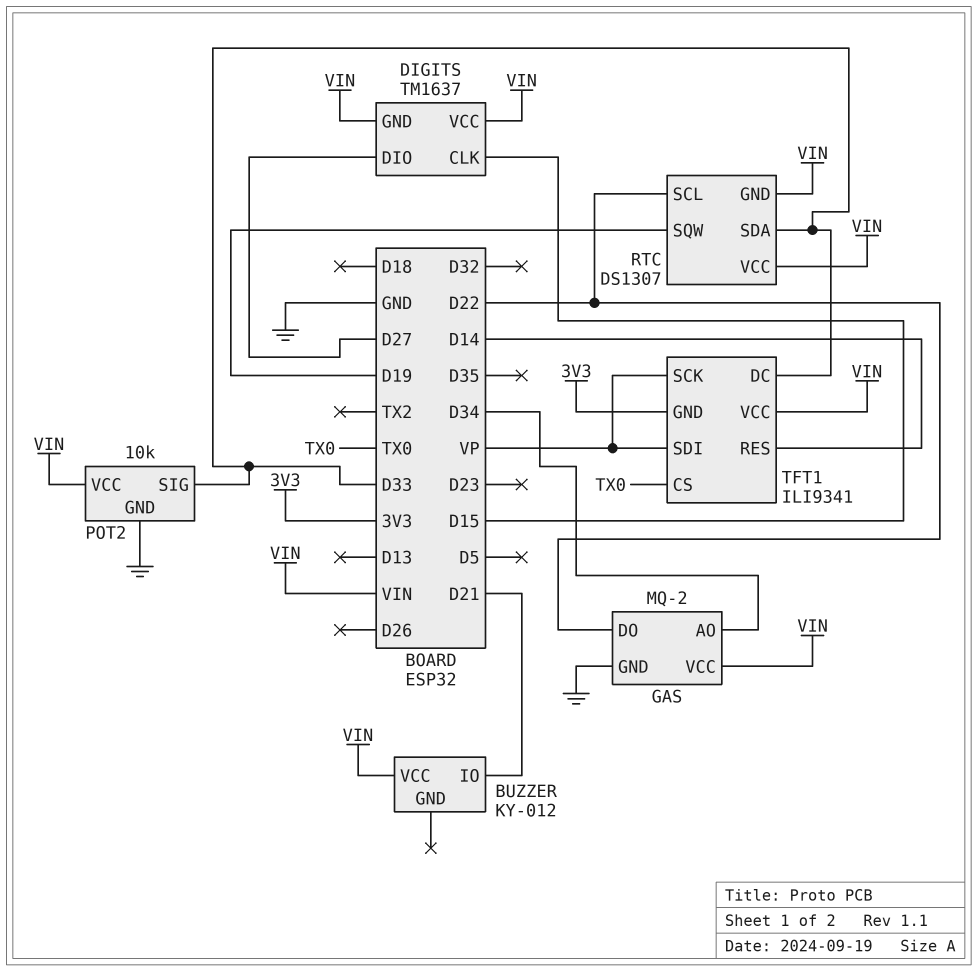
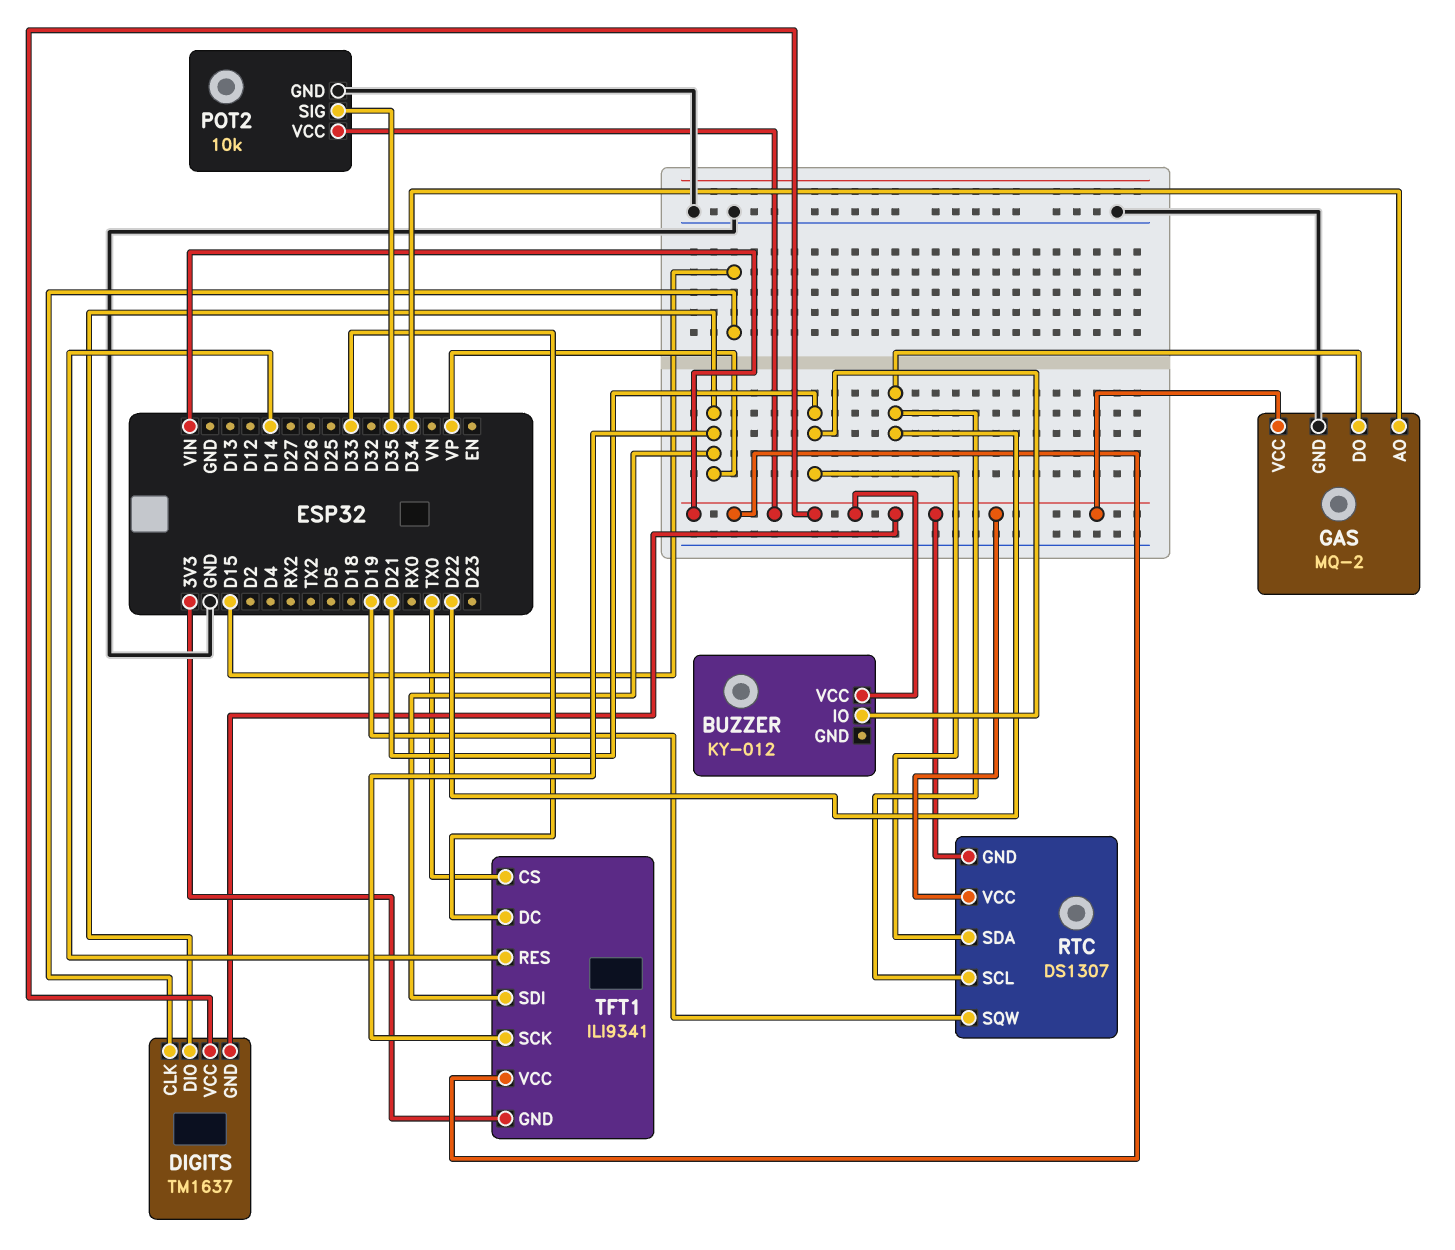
DIGITS pin DIO: D27 -> VP
POT2 pin SIG: D33 -> D35
RTC pin SDA: D33 -> D21

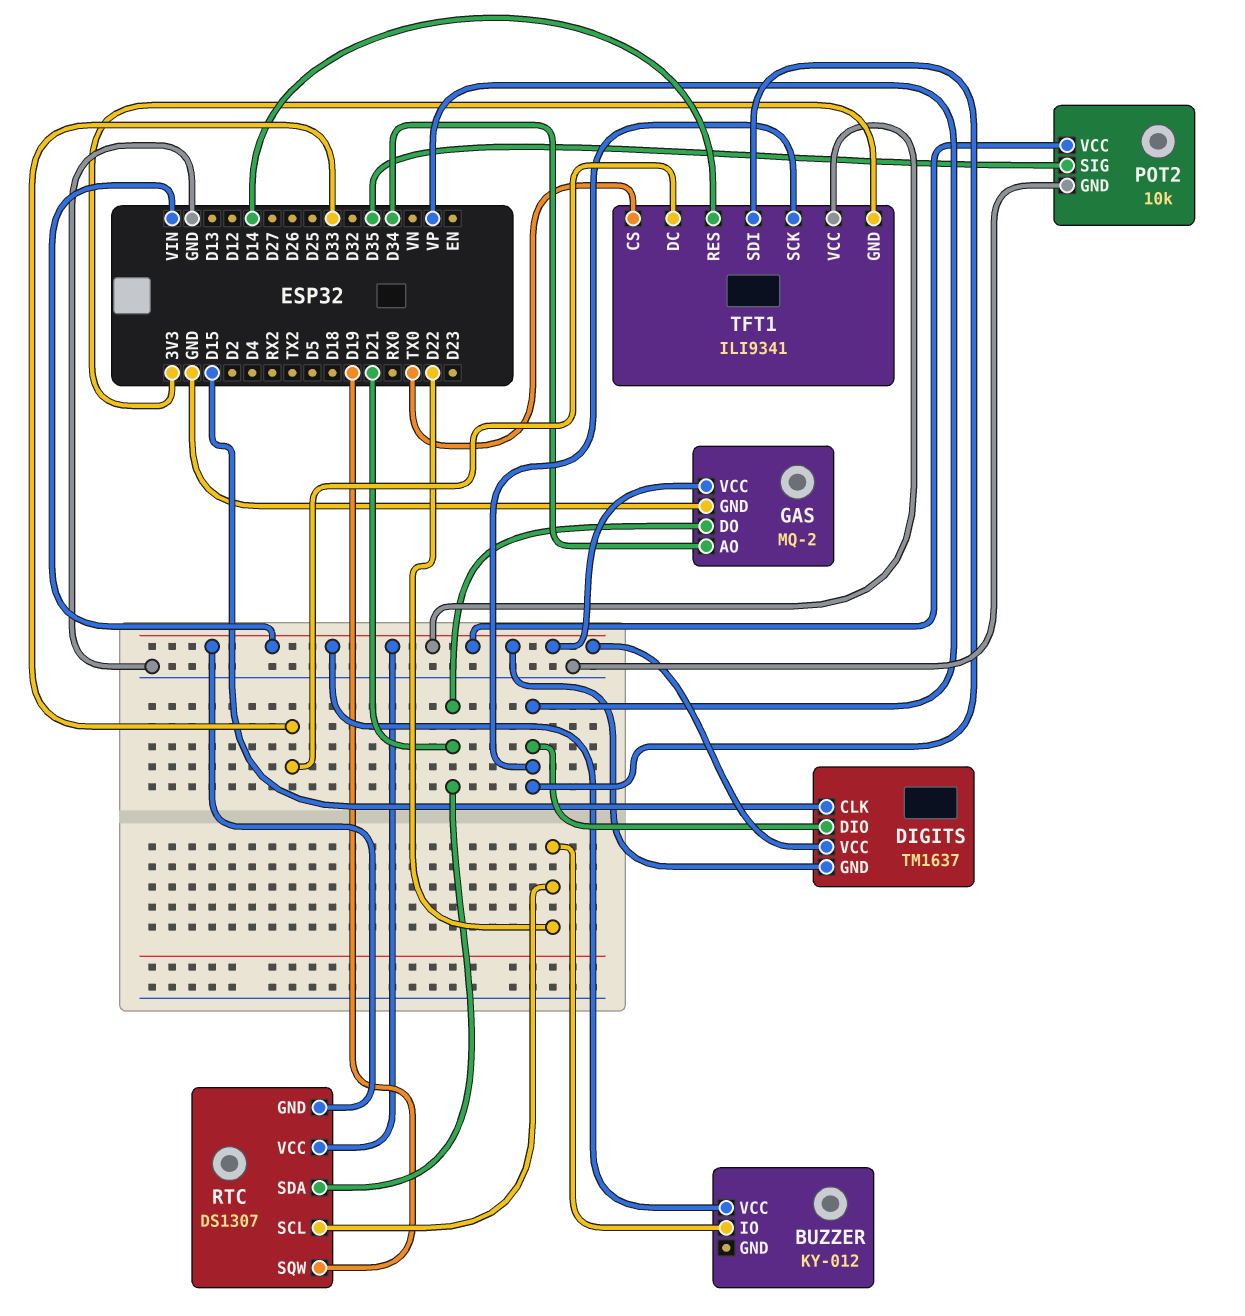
BUZZER pin IO: D21 -> D22
GAS pin DO: D22 -> D21

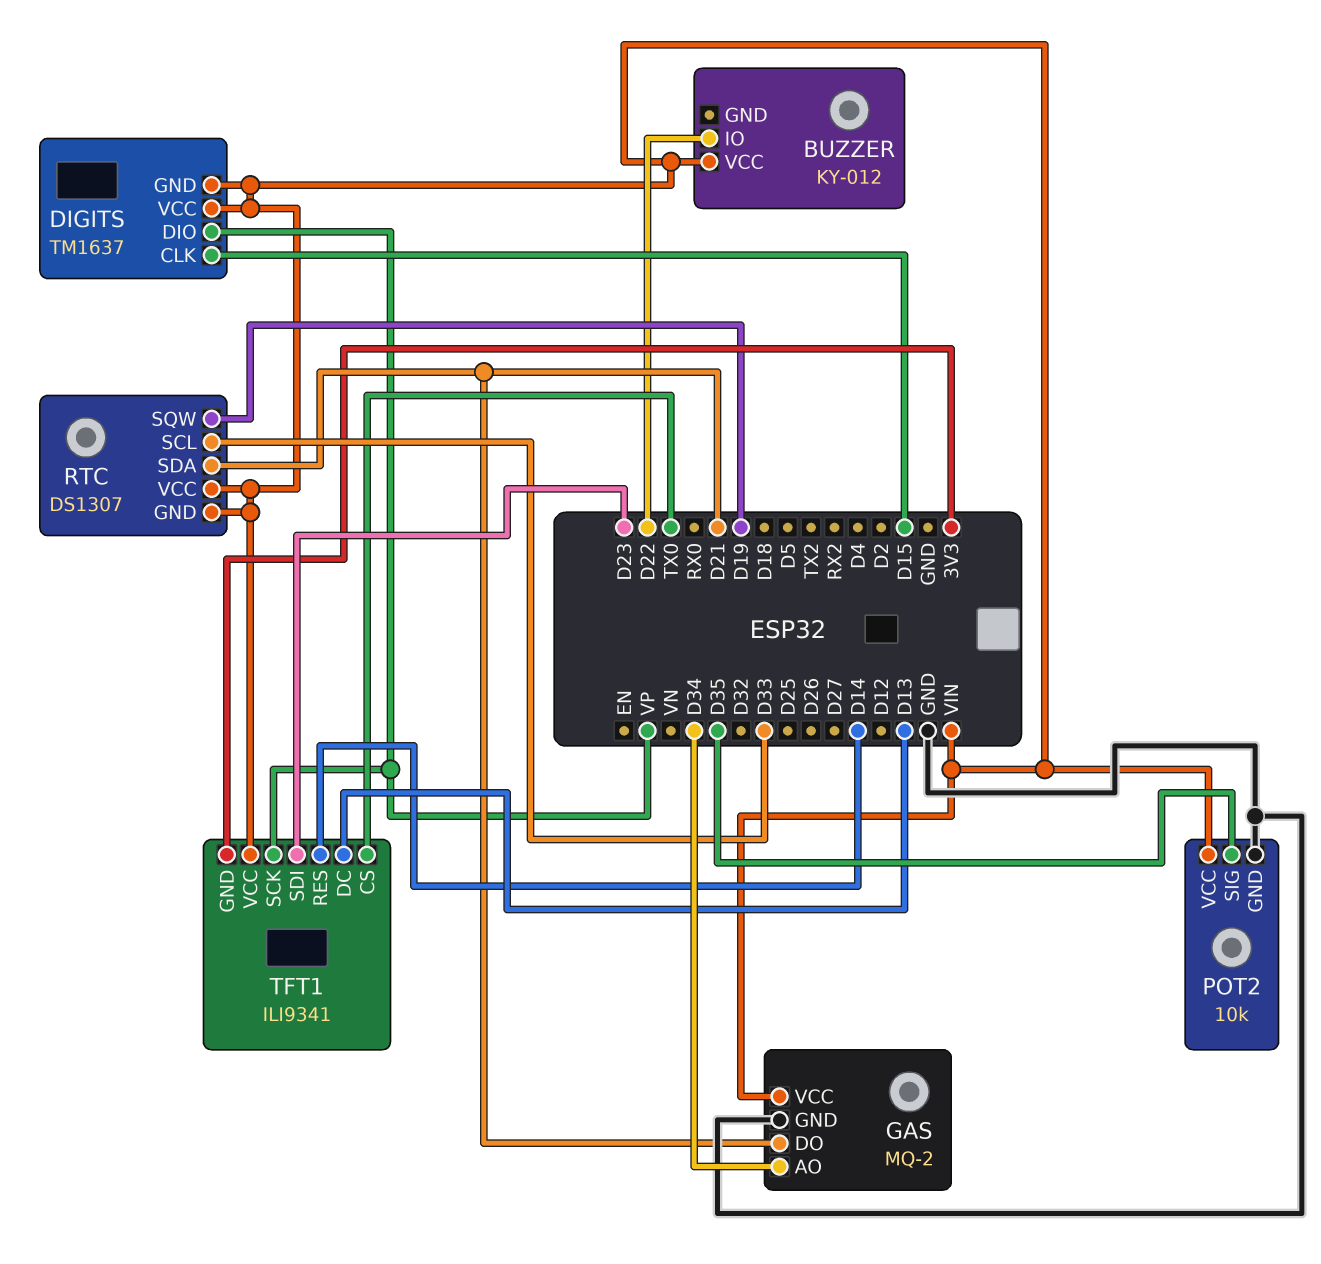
RTC pin SCL: D22 -> D33
TFT1 pin DC: D33 -> D13
TFT1 pin SDI: VP -> D23

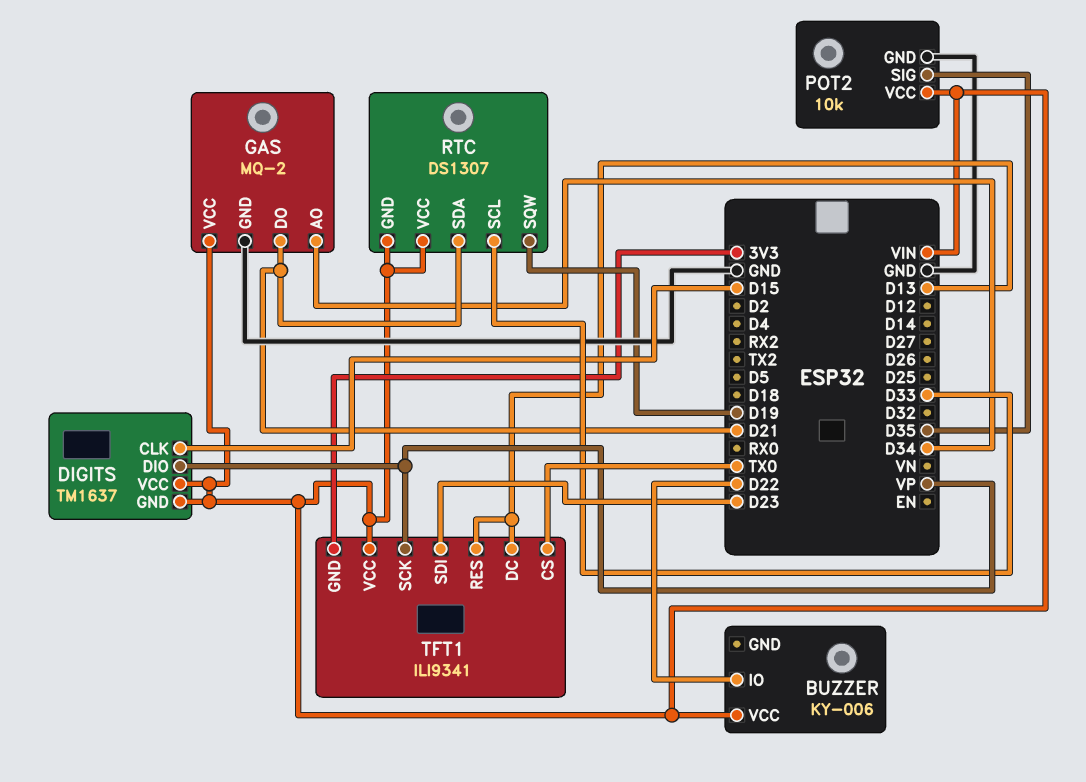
BUZZER: KY-012 -> KY-006
TFT1 pin RES: D14 -> D13

